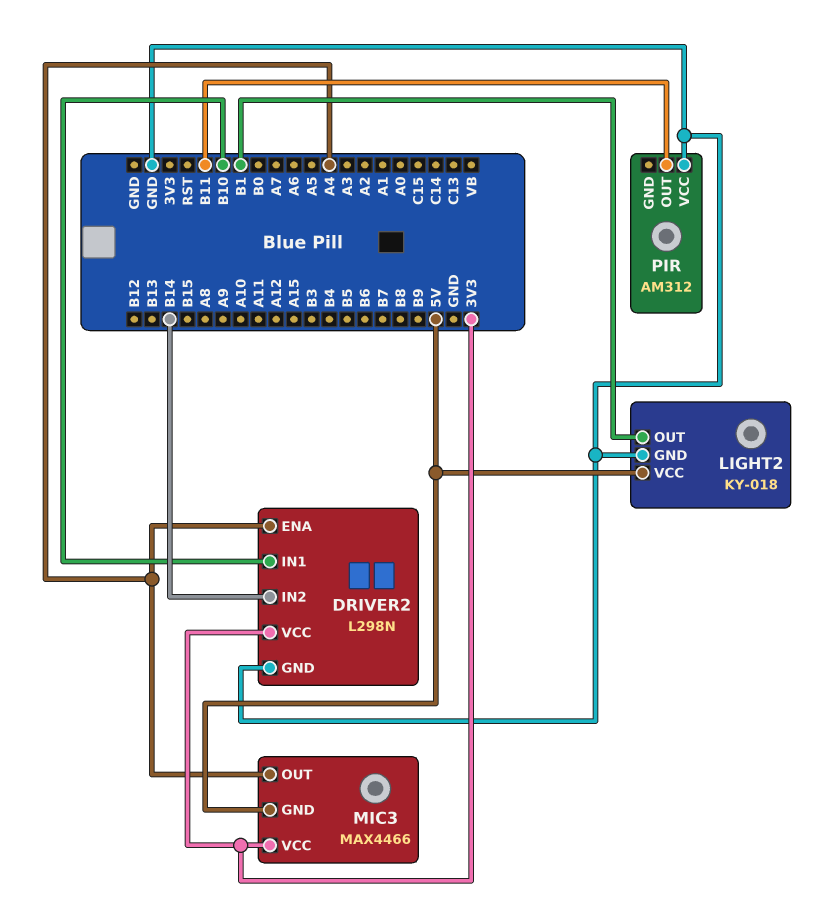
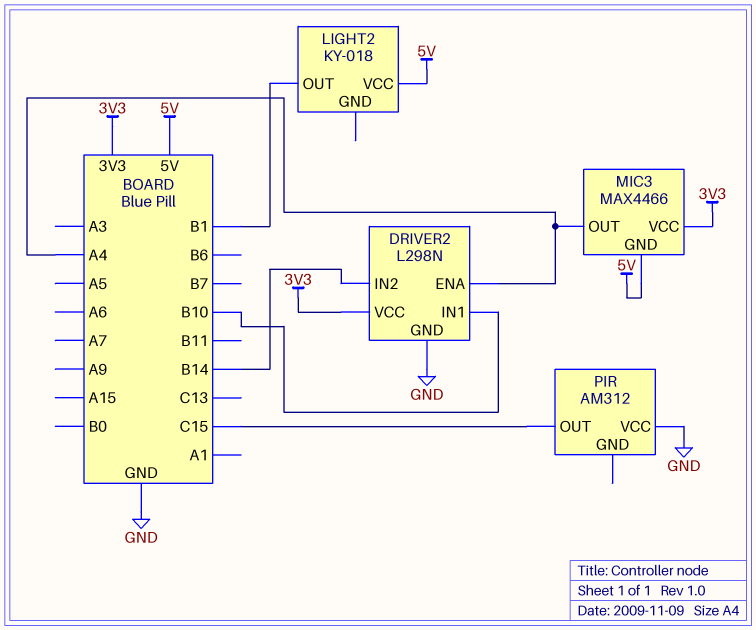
LIGHT2 pin GND: GND -> none
PIR pin OUT: B11 -> C15

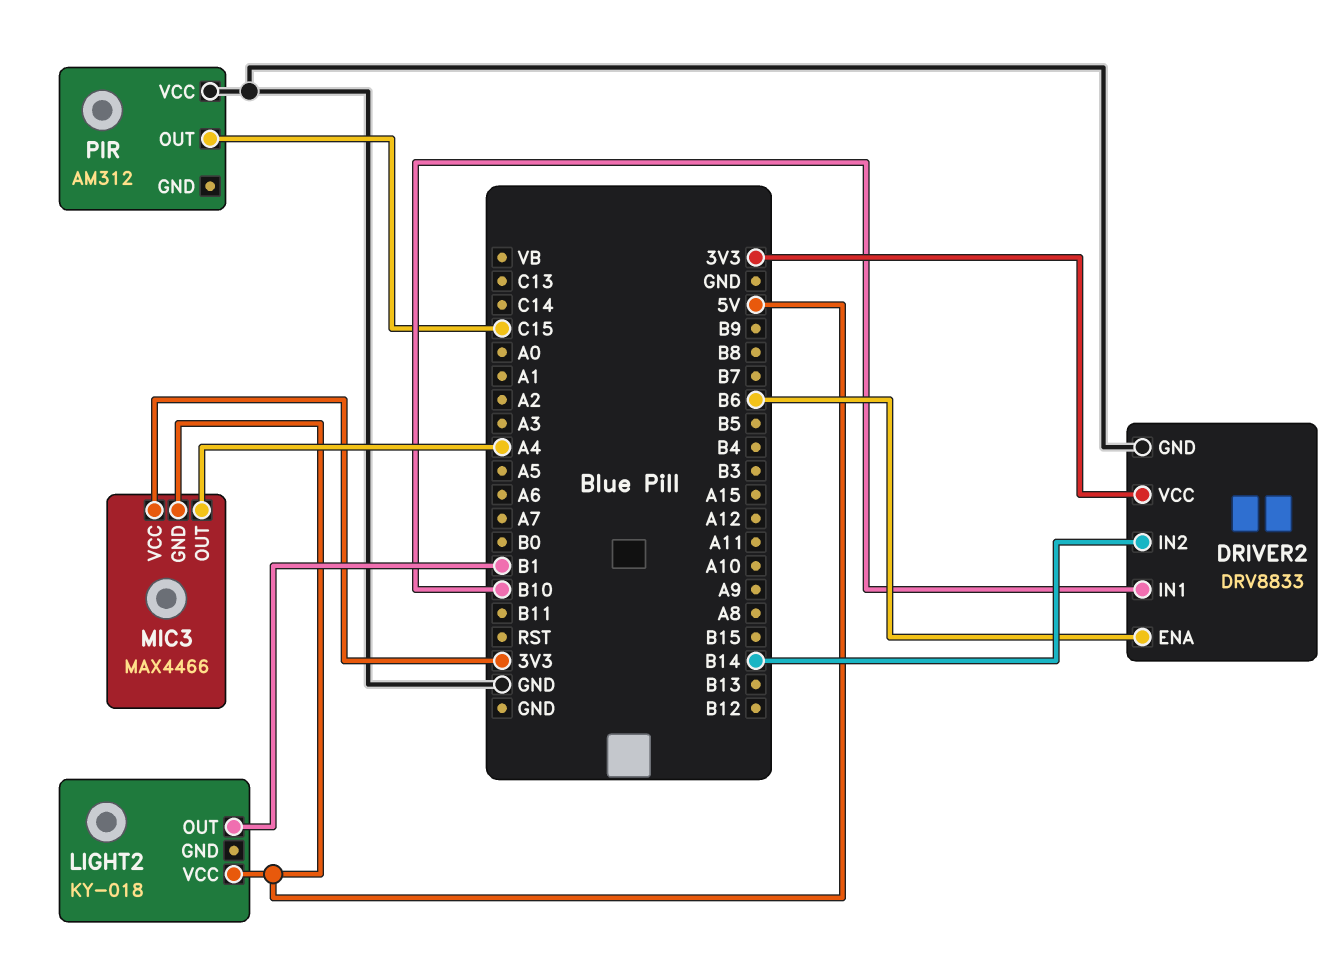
DRIVER2: L298N -> DRV8833
DRIVER2 pin ENA: A4 -> B6

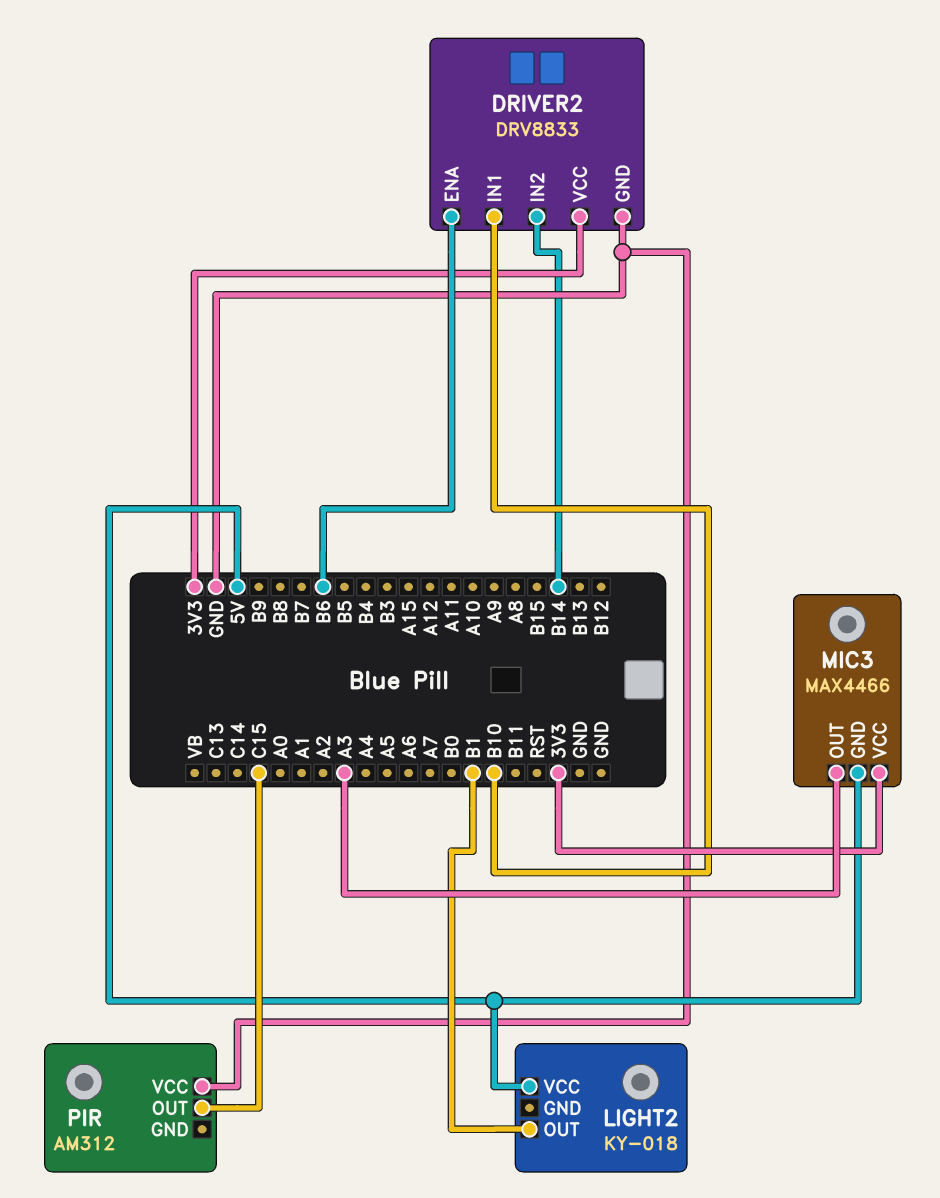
MIC3 pin OUT: A4 -> A3

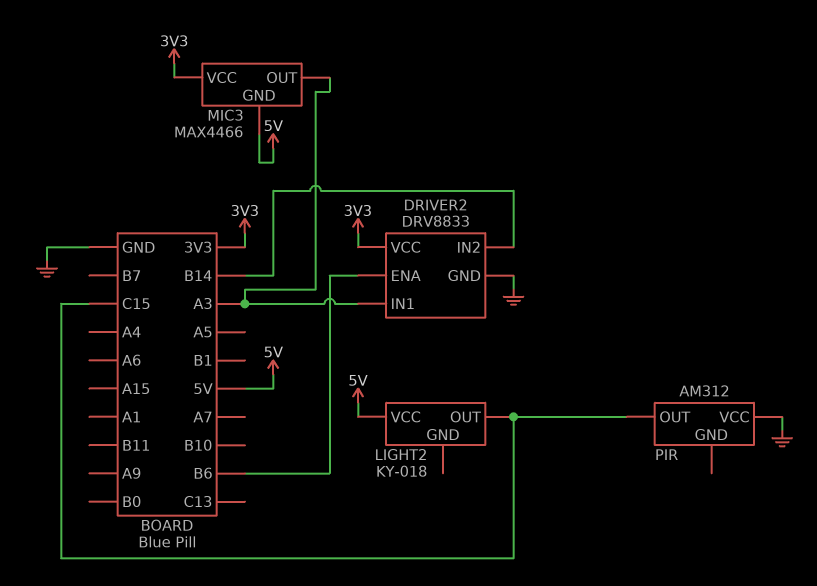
DRIVER2 pin IN1: B10 -> A3
LIGHT2 pin OUT: B1 -> C15

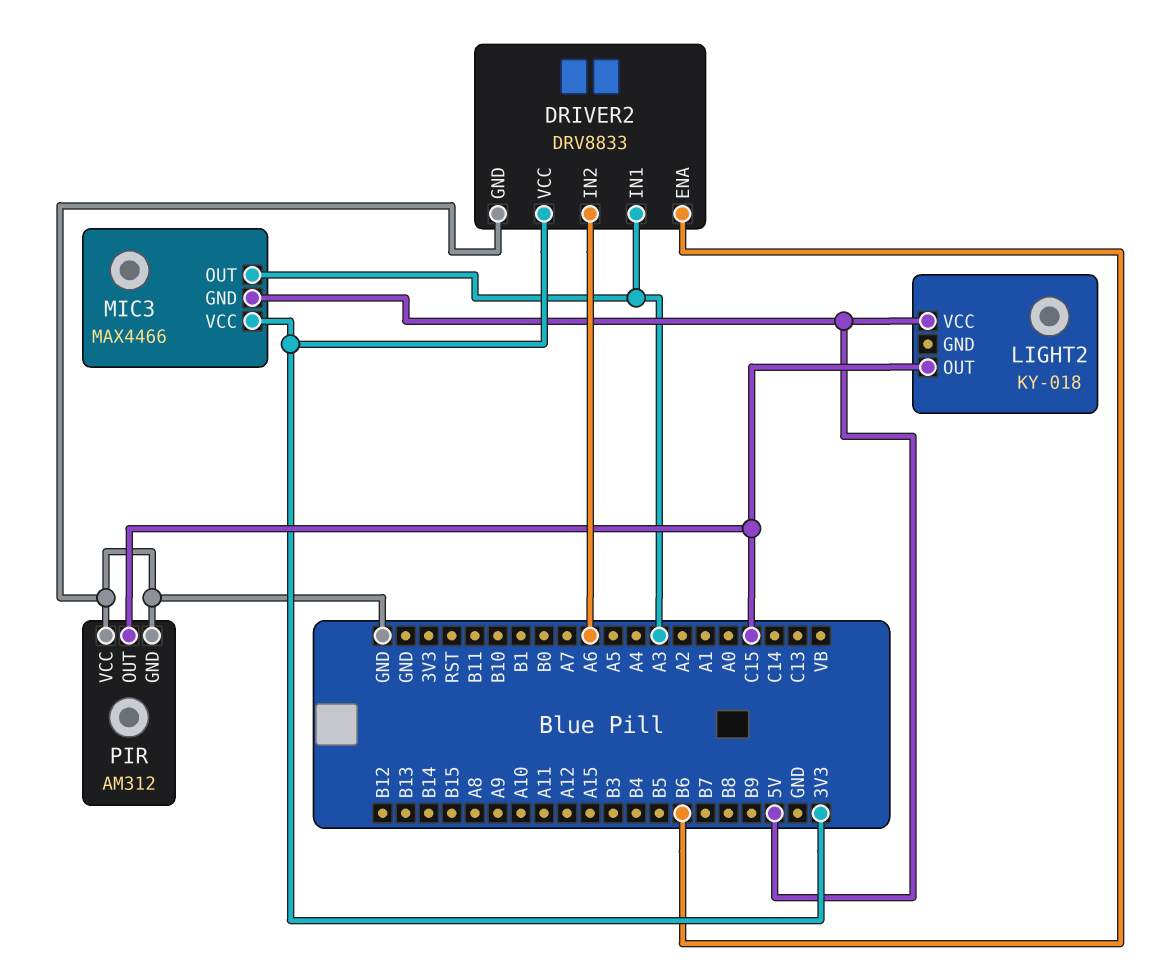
DRIVER2 pin IN2: B14 -> A6
PIR pin GND: none -> GND

